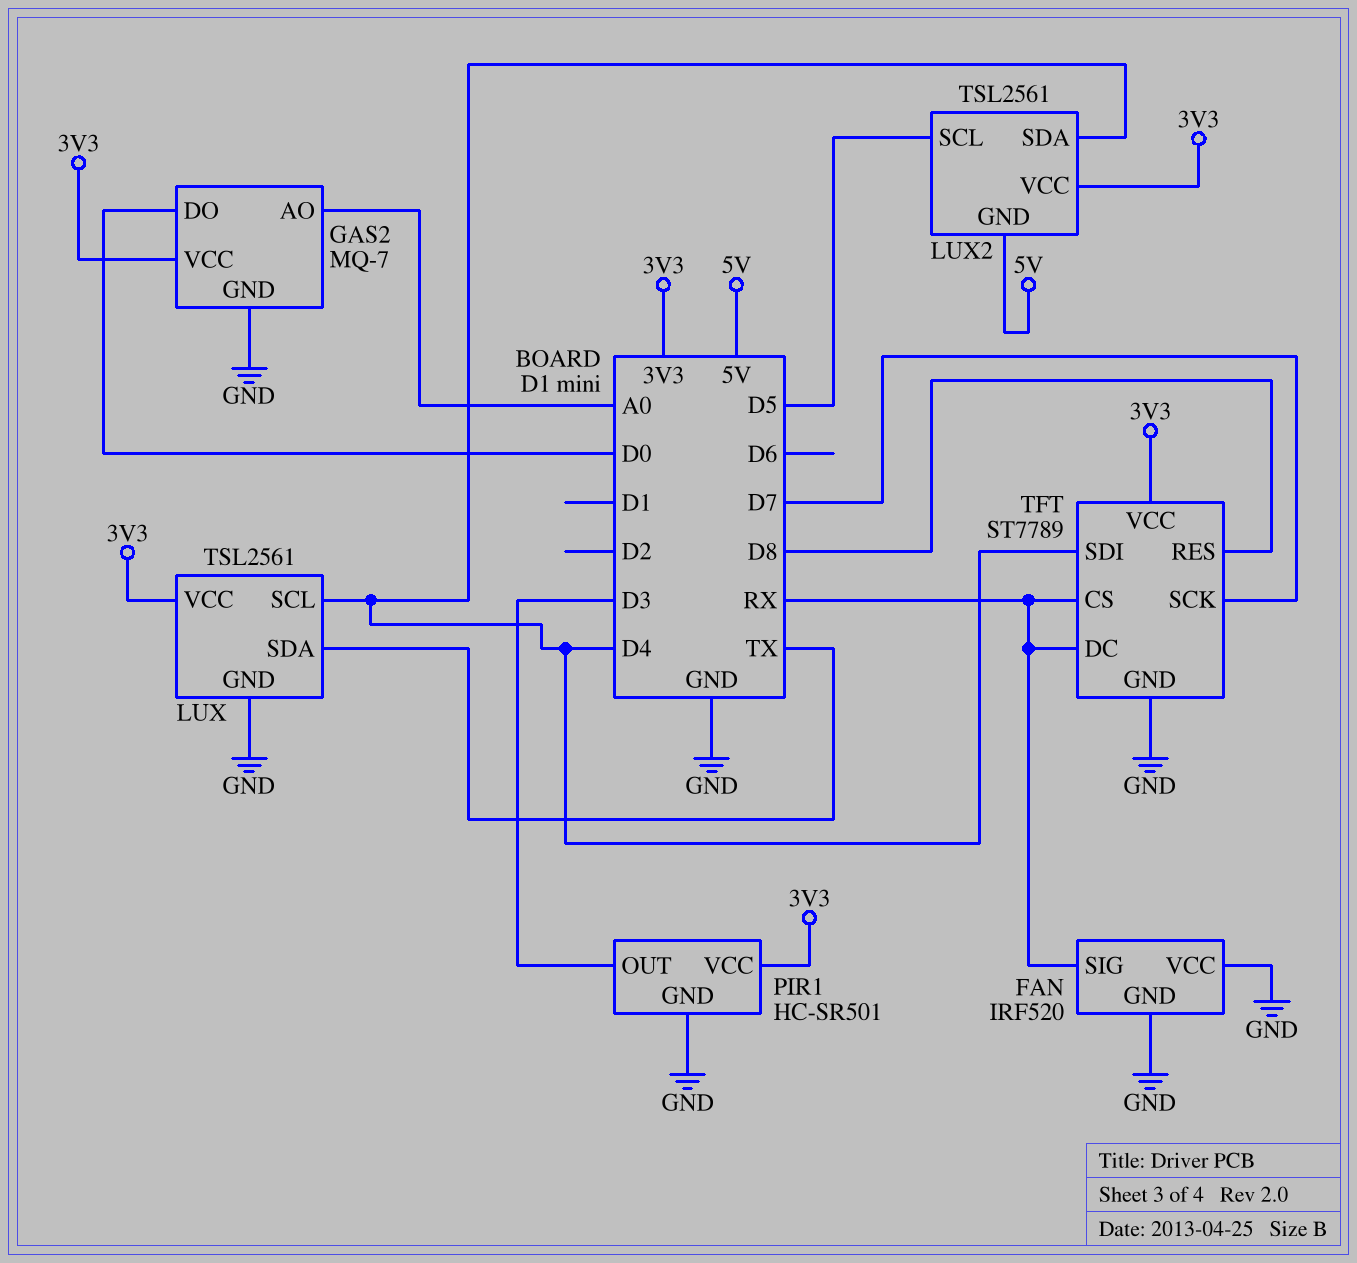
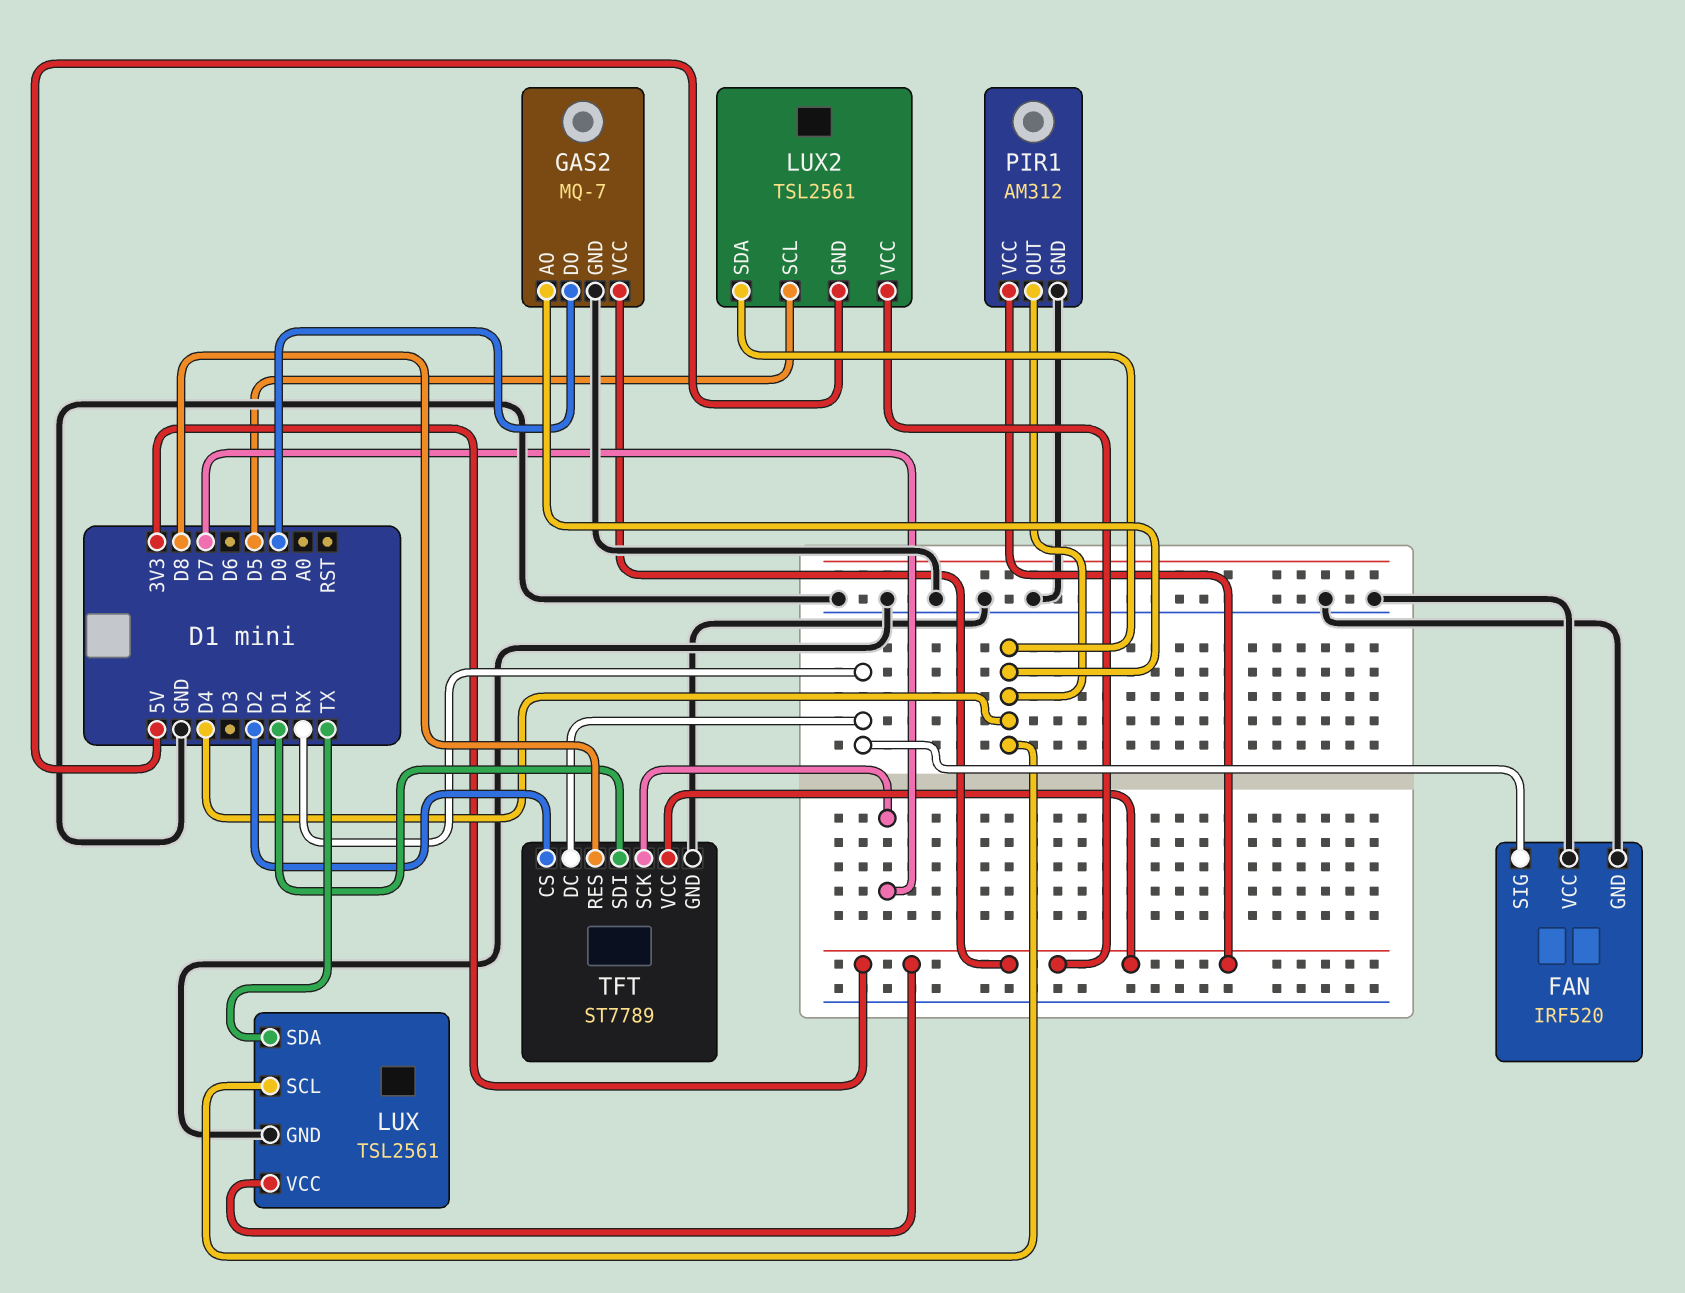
GAS2 pin AO: A0 -> D4
PIR1: HC-SR501 -> AM312
PIR1 pin OUT: D3 -> D4
TFT pin CS: RX -> D2
TFT pin SDI: D4 -> D1

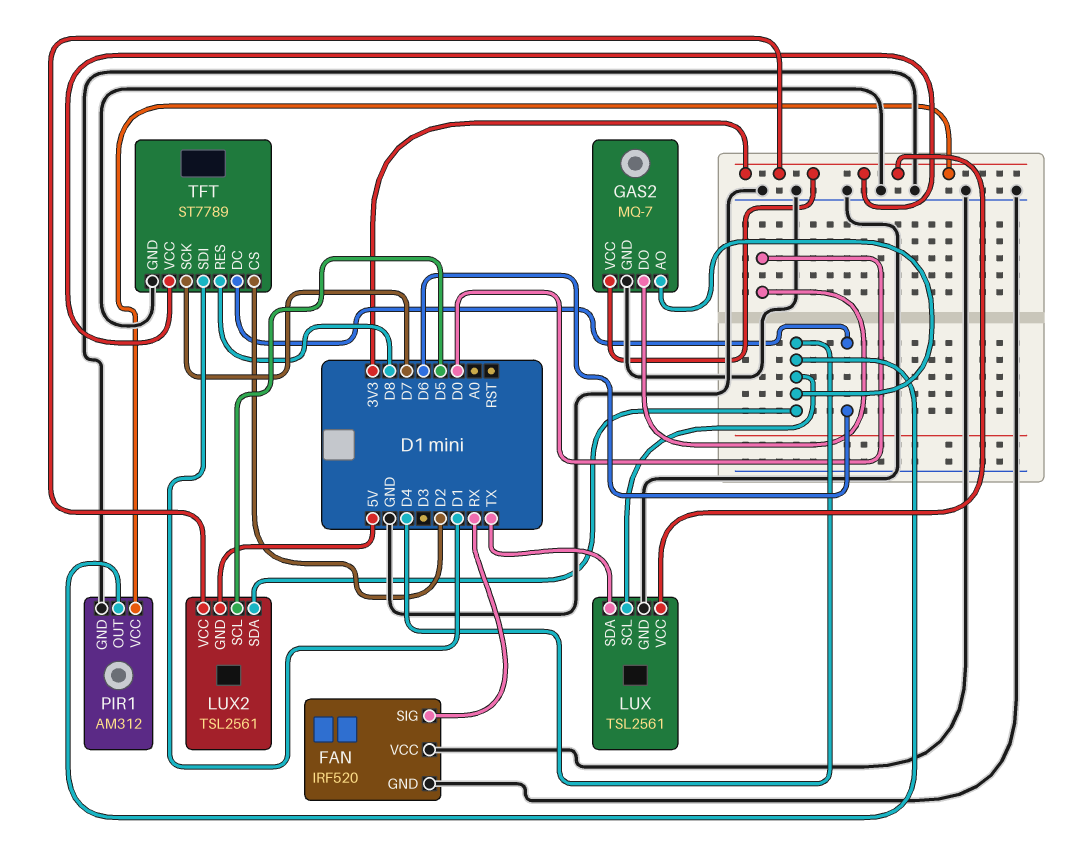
TFT pin DC: RX -> D6

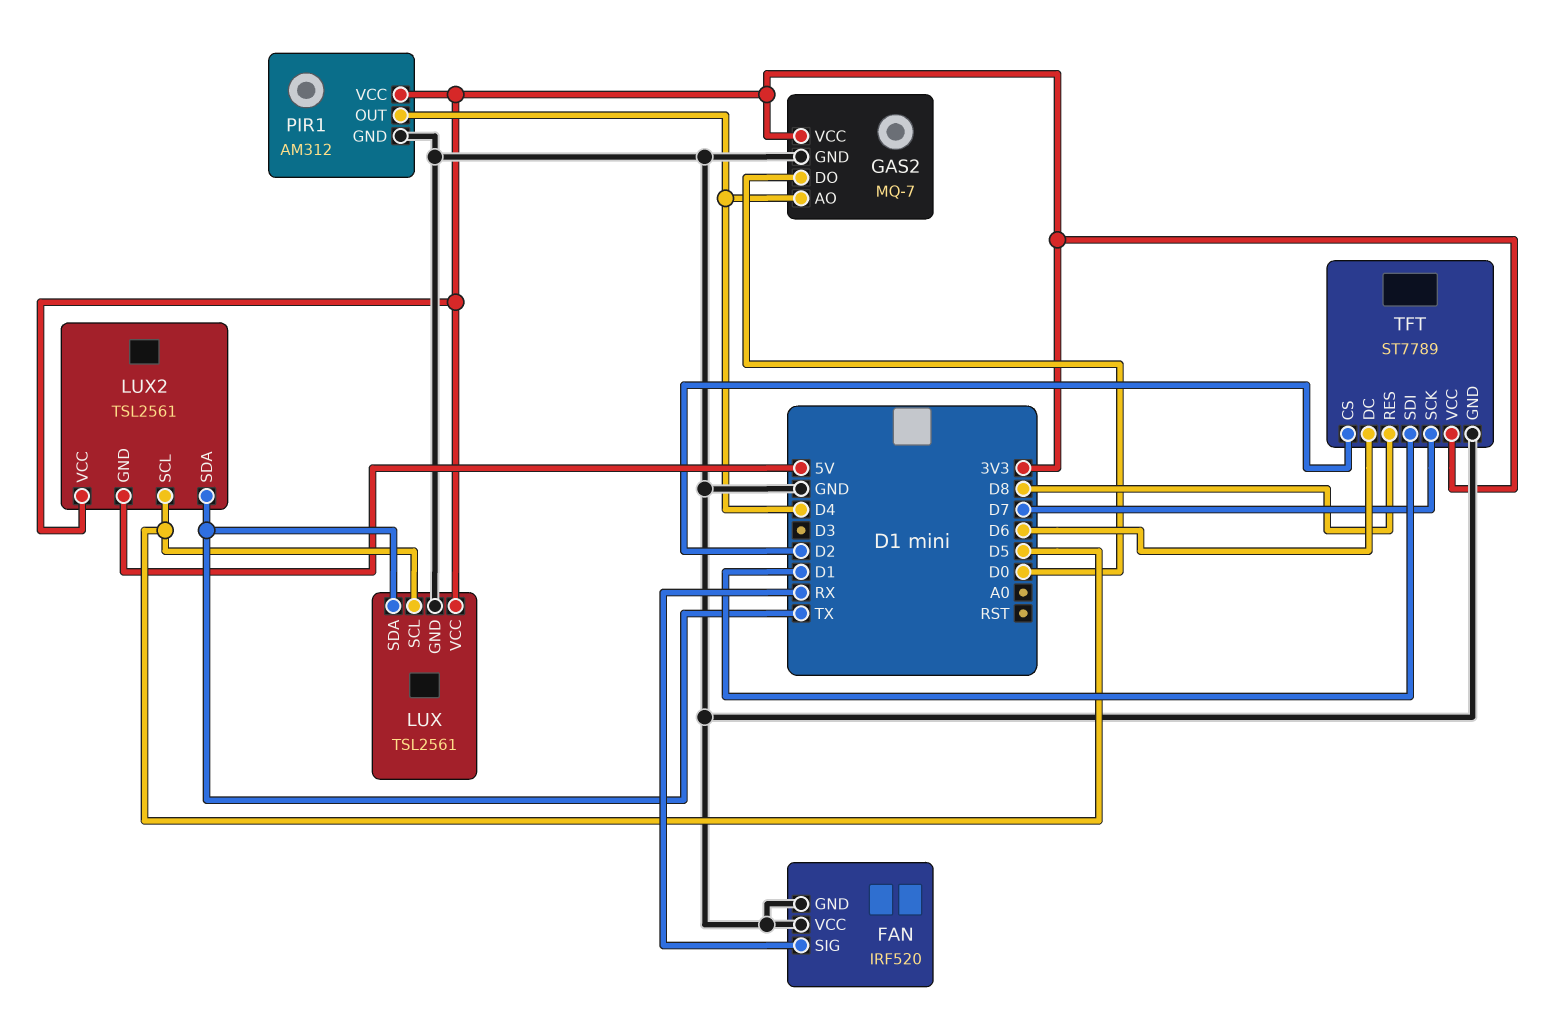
LUX pin SCL: D4 -> D5
LUX2 pin SDA: D4 -> TX

